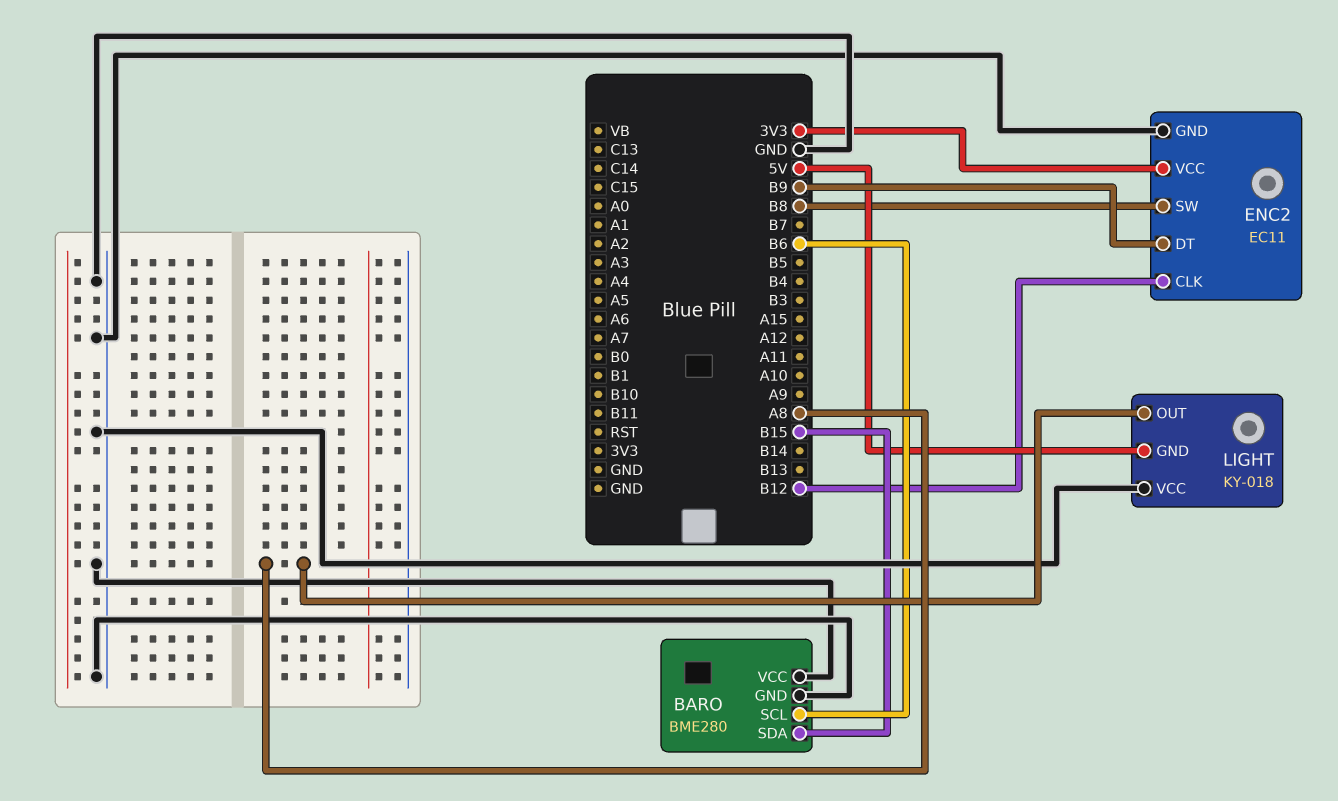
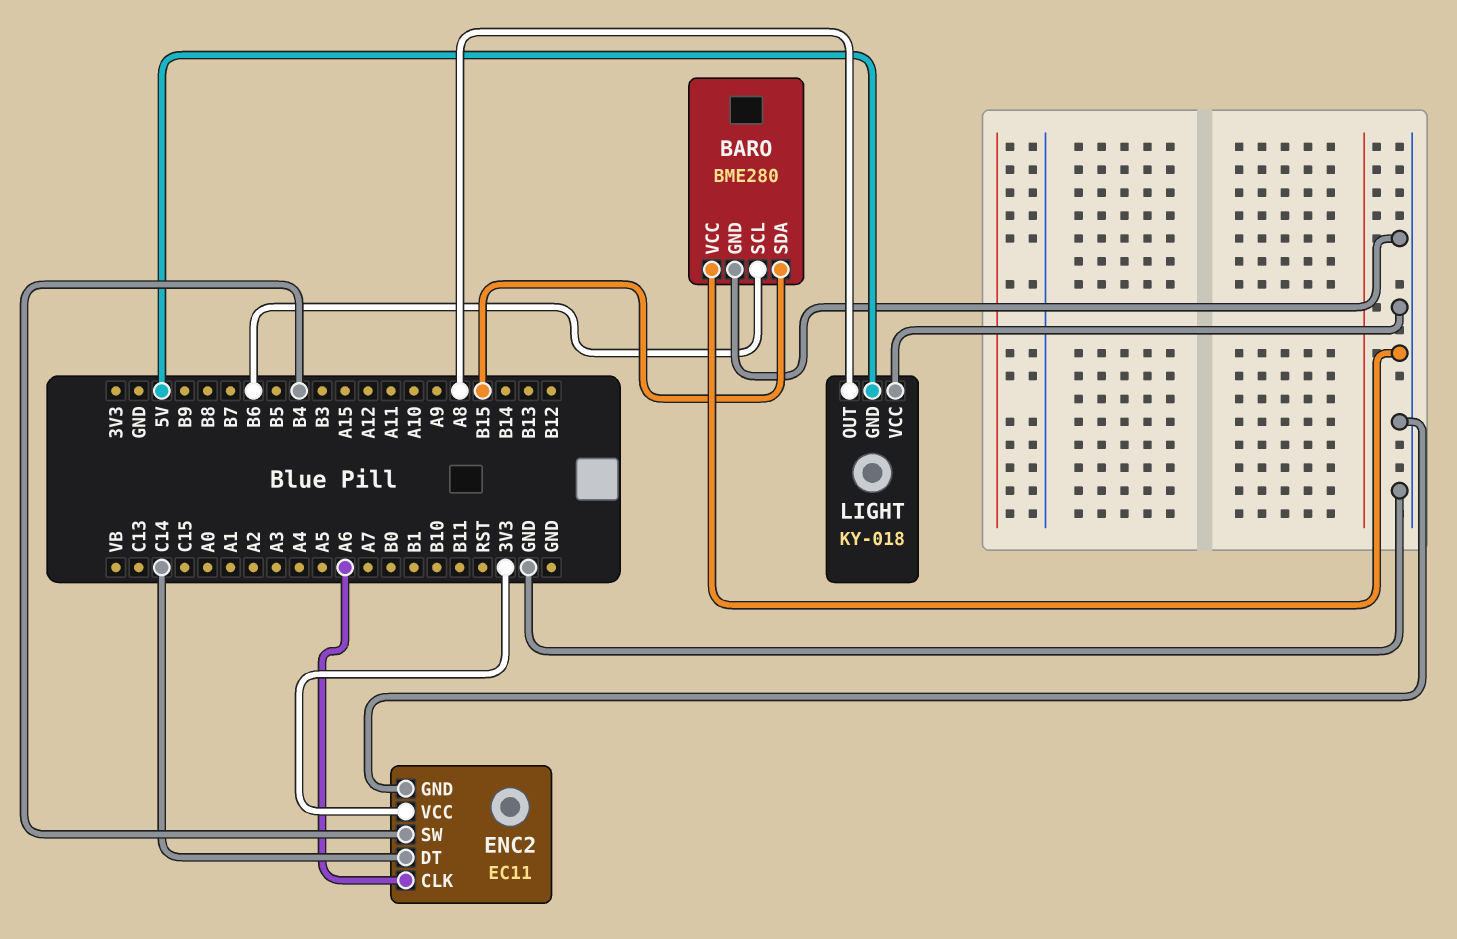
ENC2 pin CLK: B12 -> A6
ENC2 pin DT: B9 -> C14
ENC2 pin SW: B8 -> B4

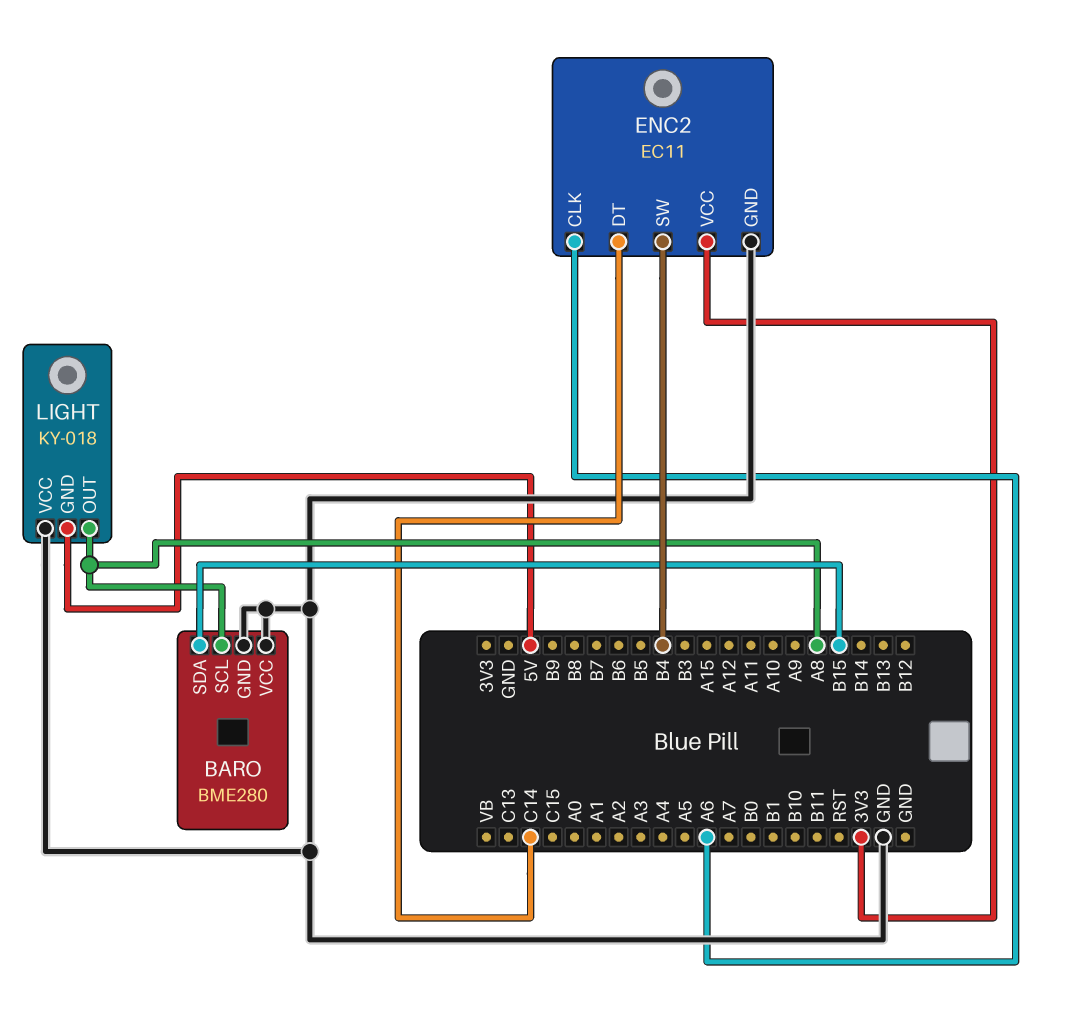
BARO pin SCL: B6 -> A8

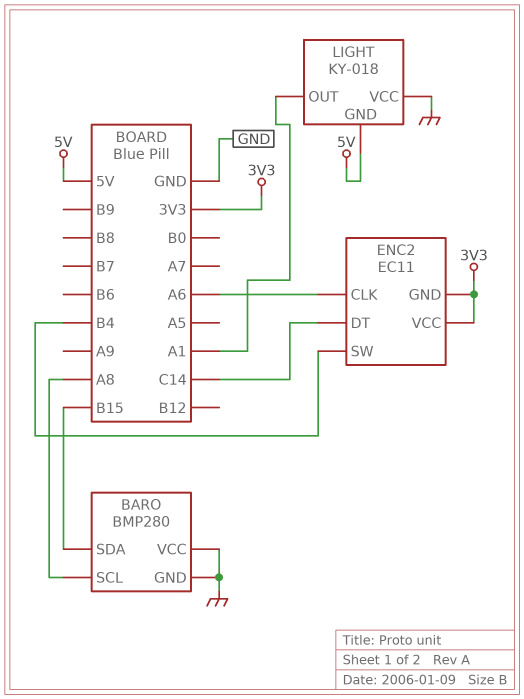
BARO: BME280 -> BMP280
ENC2 pin GND: GND -> 3V3
LIGHT pin OUT: A8 -> A1

